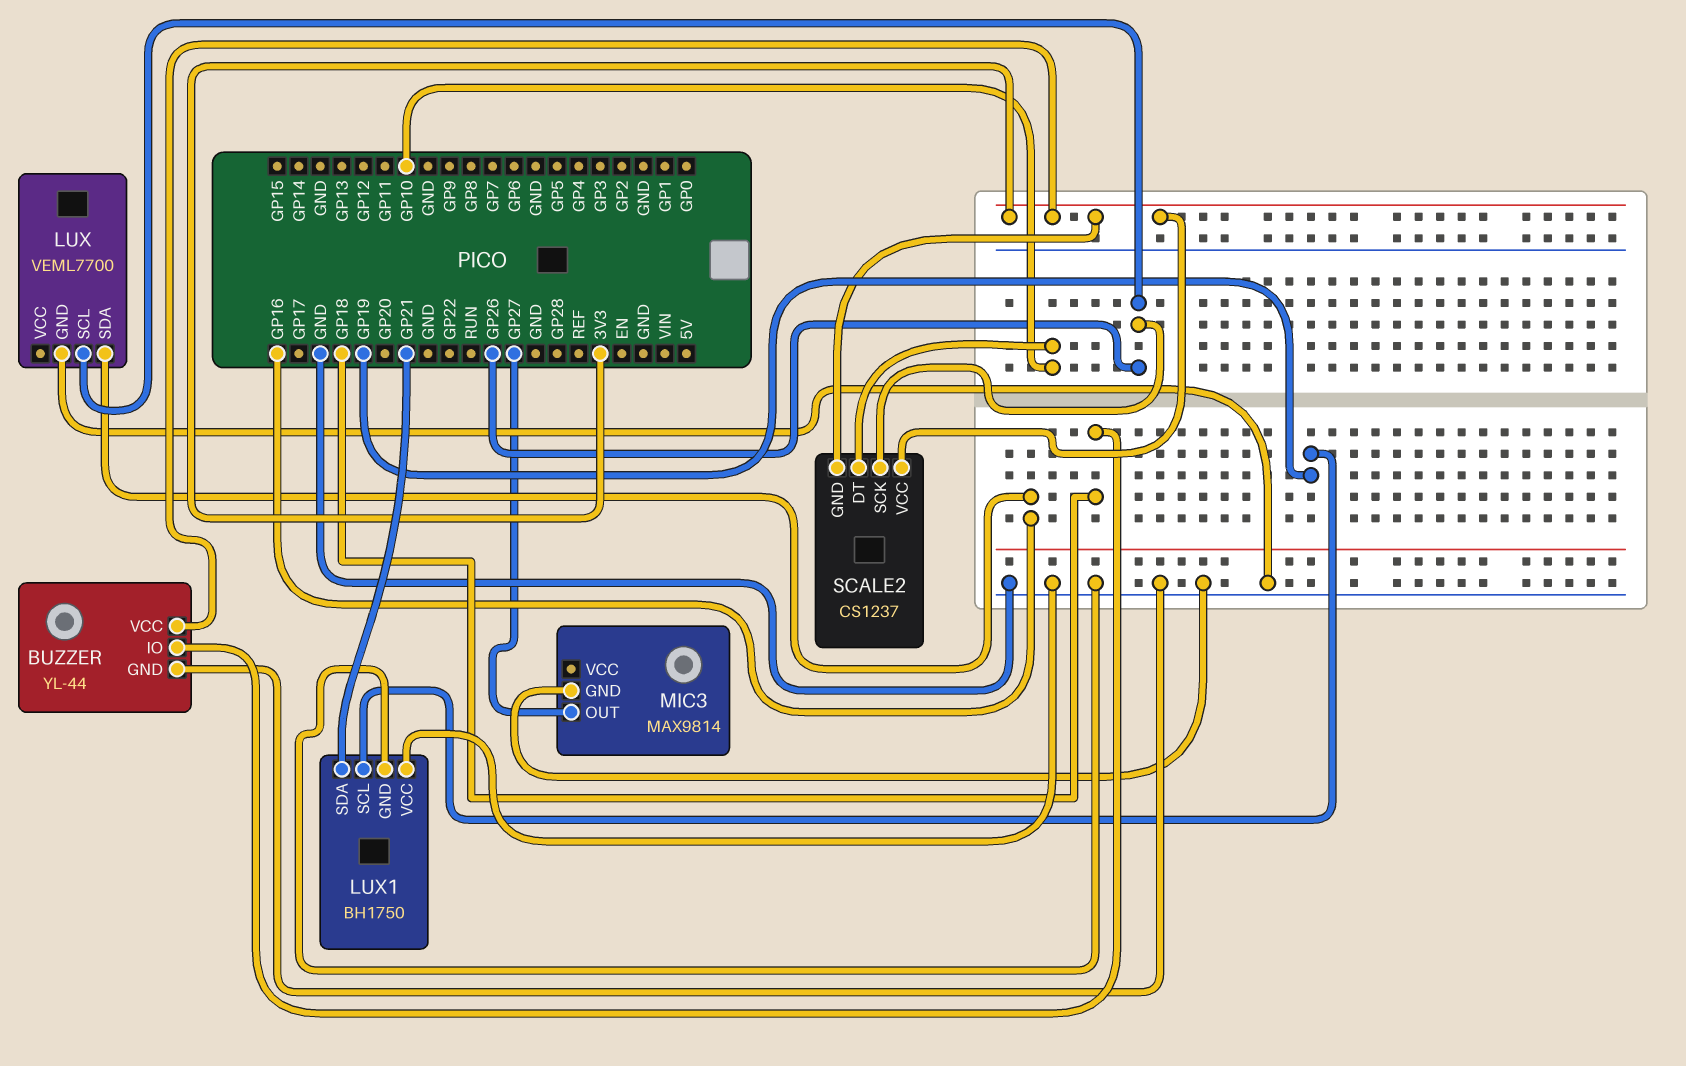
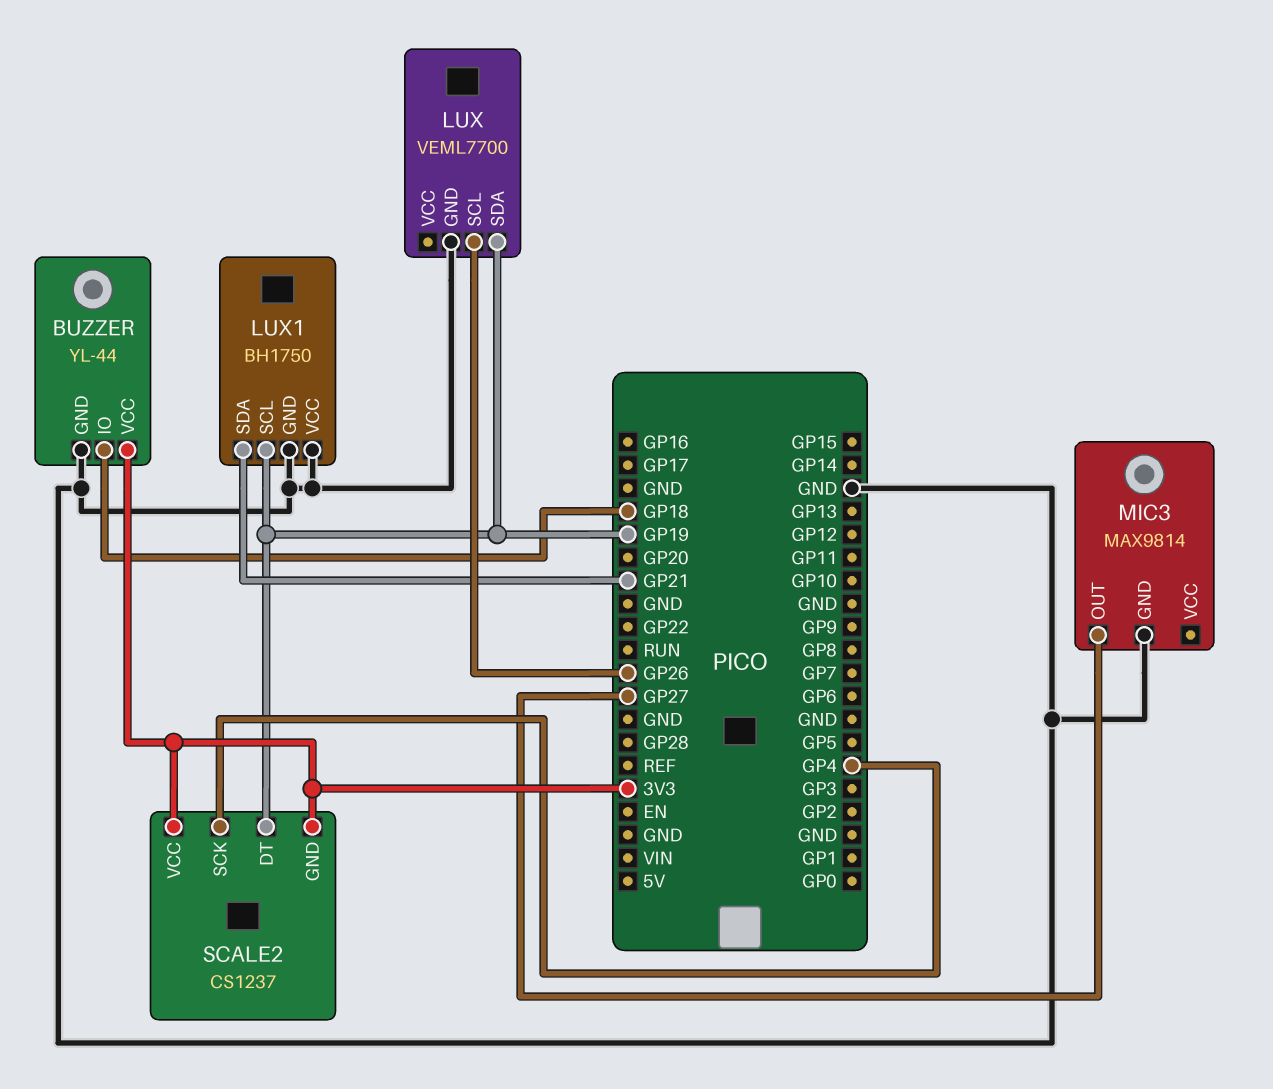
LUX pin SDA: GP16 -> GP19
SCALE2 pin DT: GP10 -> GP19
SCALE2 pin SCK: GP26 -> GP4

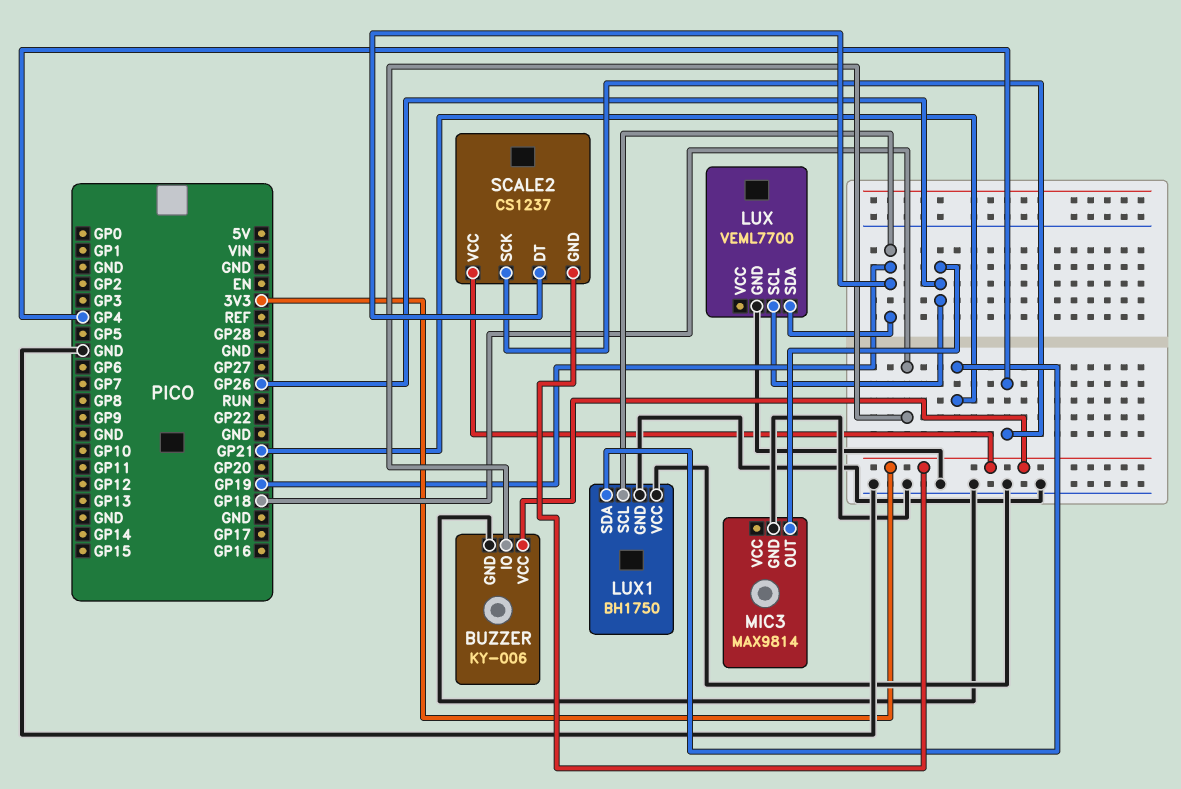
BUZZER: YL-44 -> KY-006
MIC3 pin OUT: GP27 -> GP26

